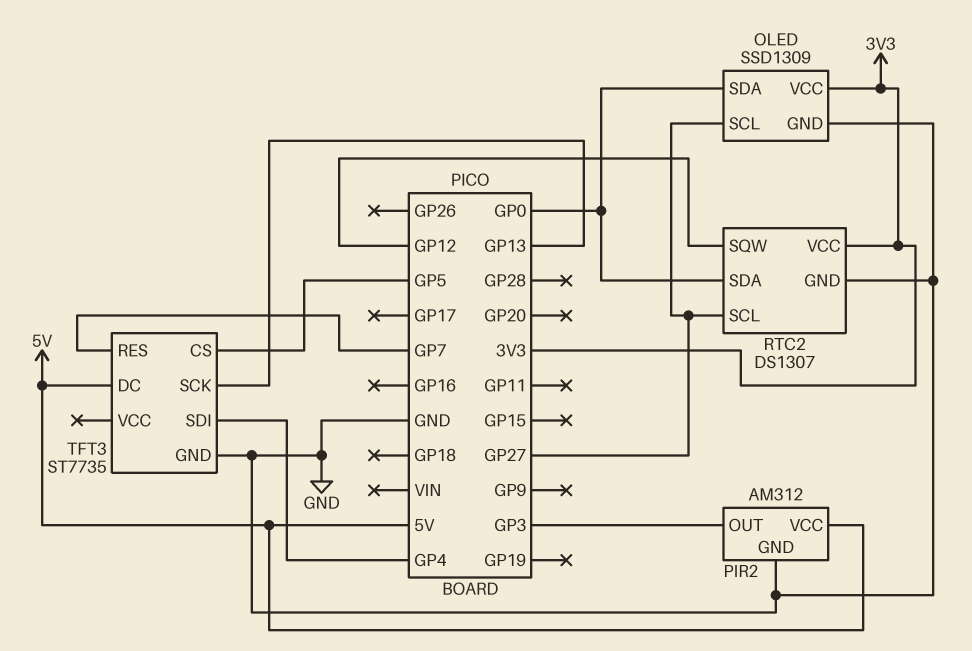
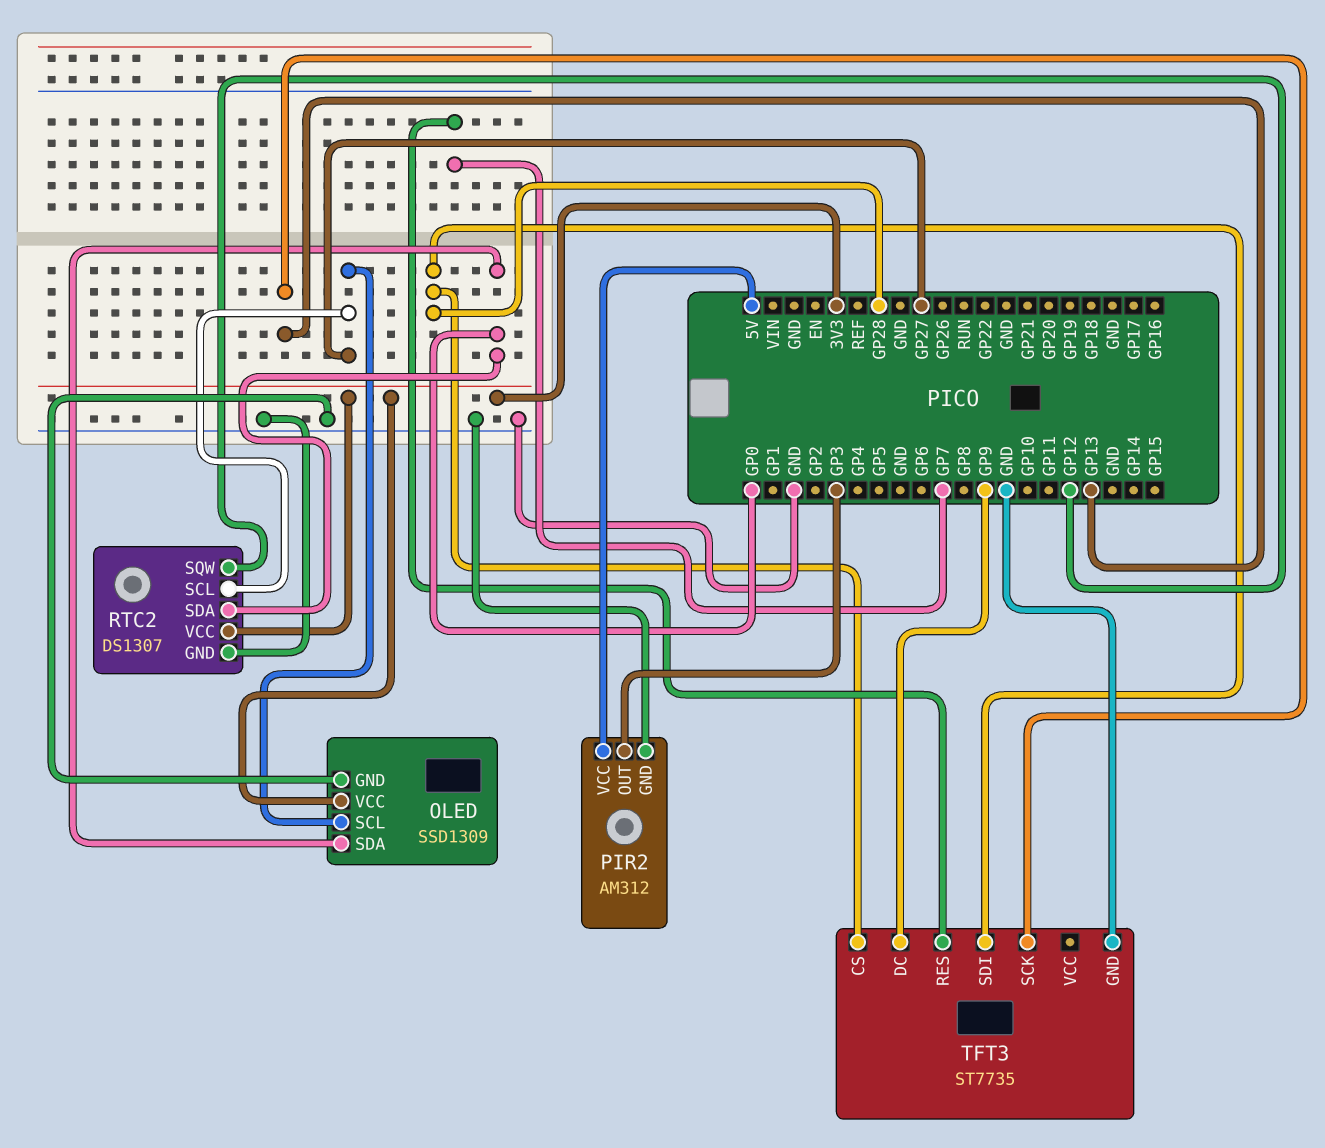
TFT3 pin CS: GP5 -> GP28
TFT3 pin DC: 5V -> GP9
TFT3 pin SDI: GP4 -> GP28

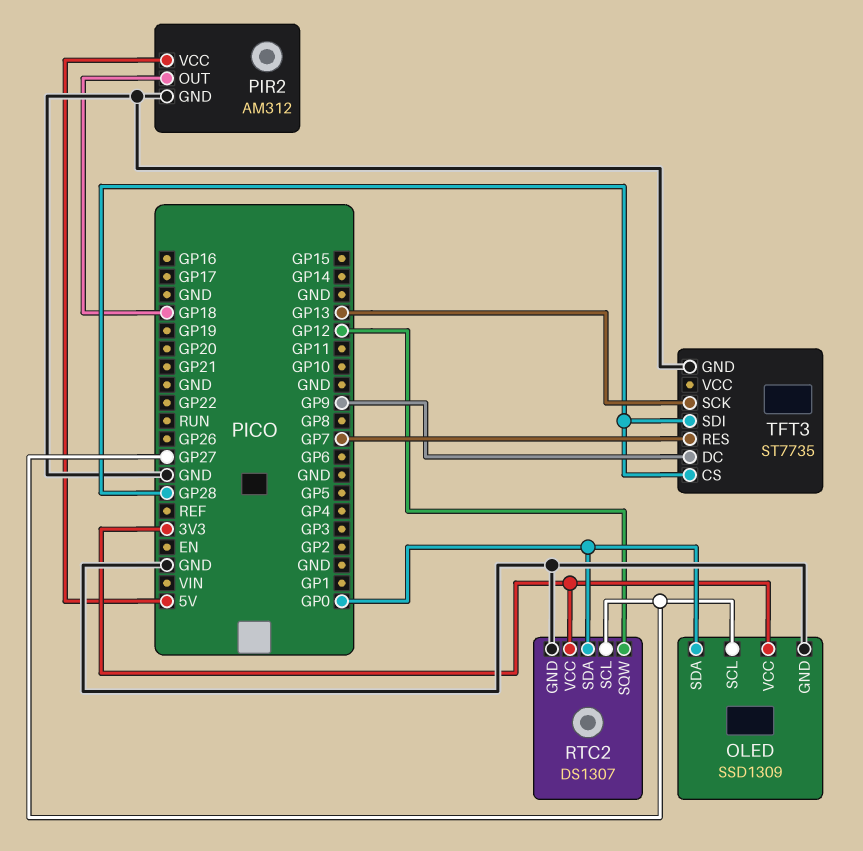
PIR2 pin OUT: GP3 -> GP18

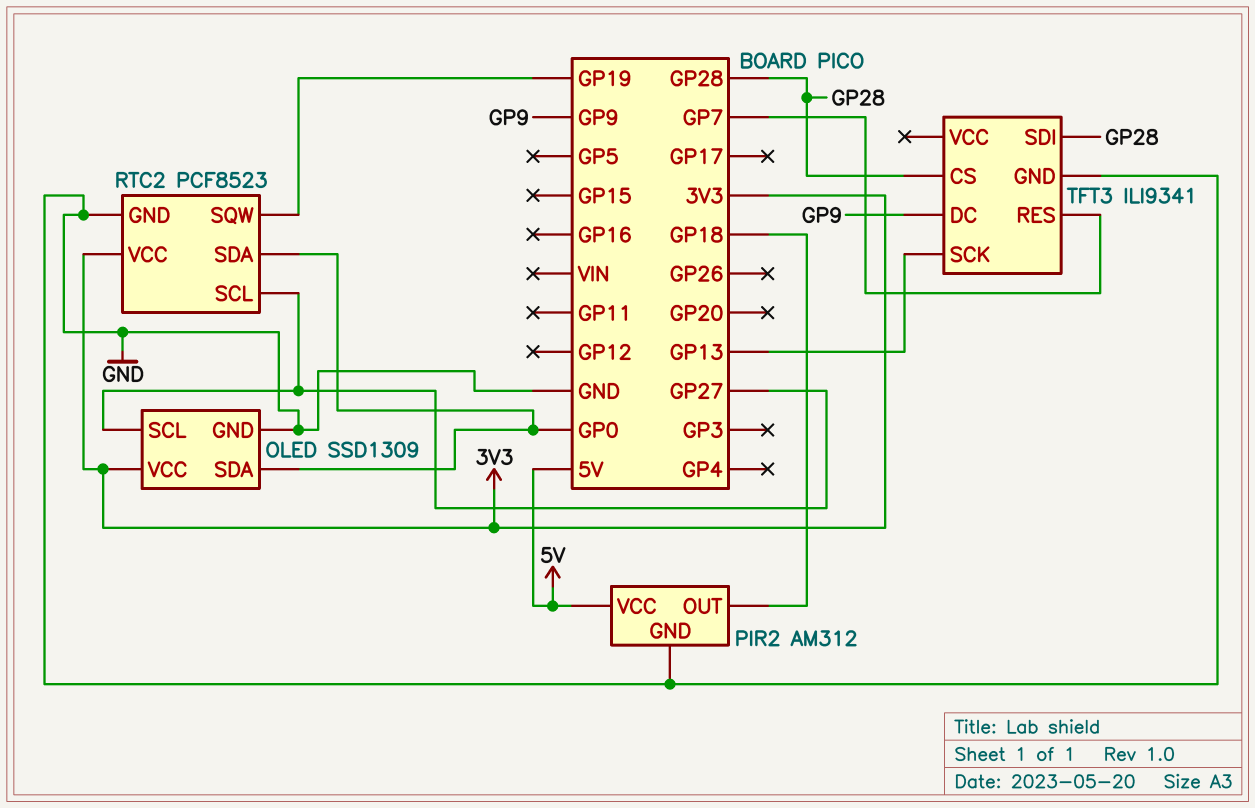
RTC2: DS1307 -> PCF8523
RTC2 pin SQW: GP12 -> GP19
TFT3: ST7735 -> ILI9341

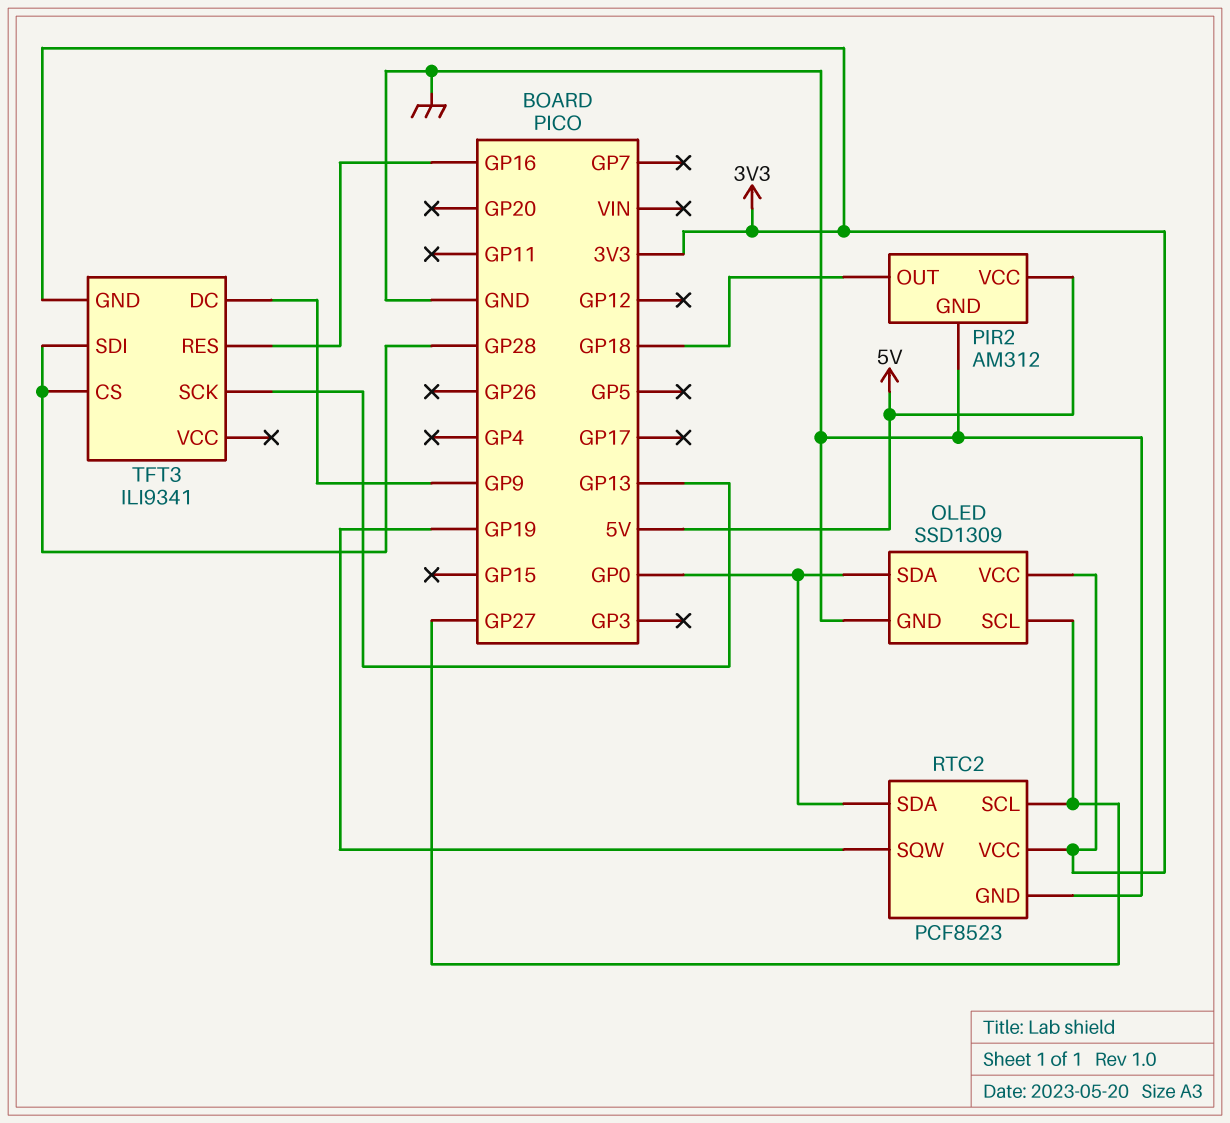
TFT3 pin GND: GND -> 3V3
TFT3 pin RES: GP7 -> GP16

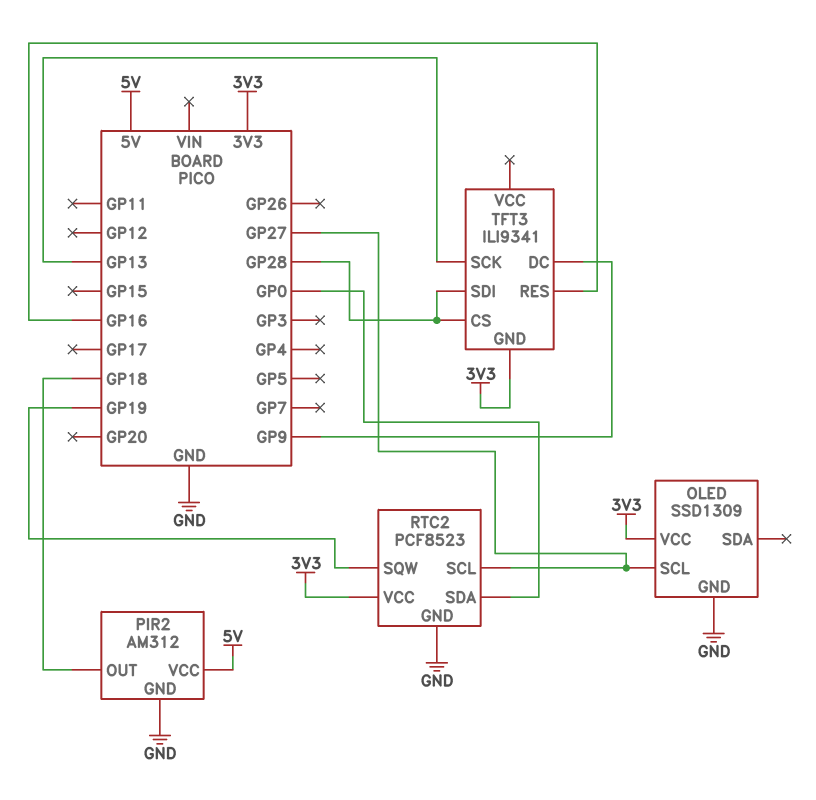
OLED pin SDA: GP0 -> none

